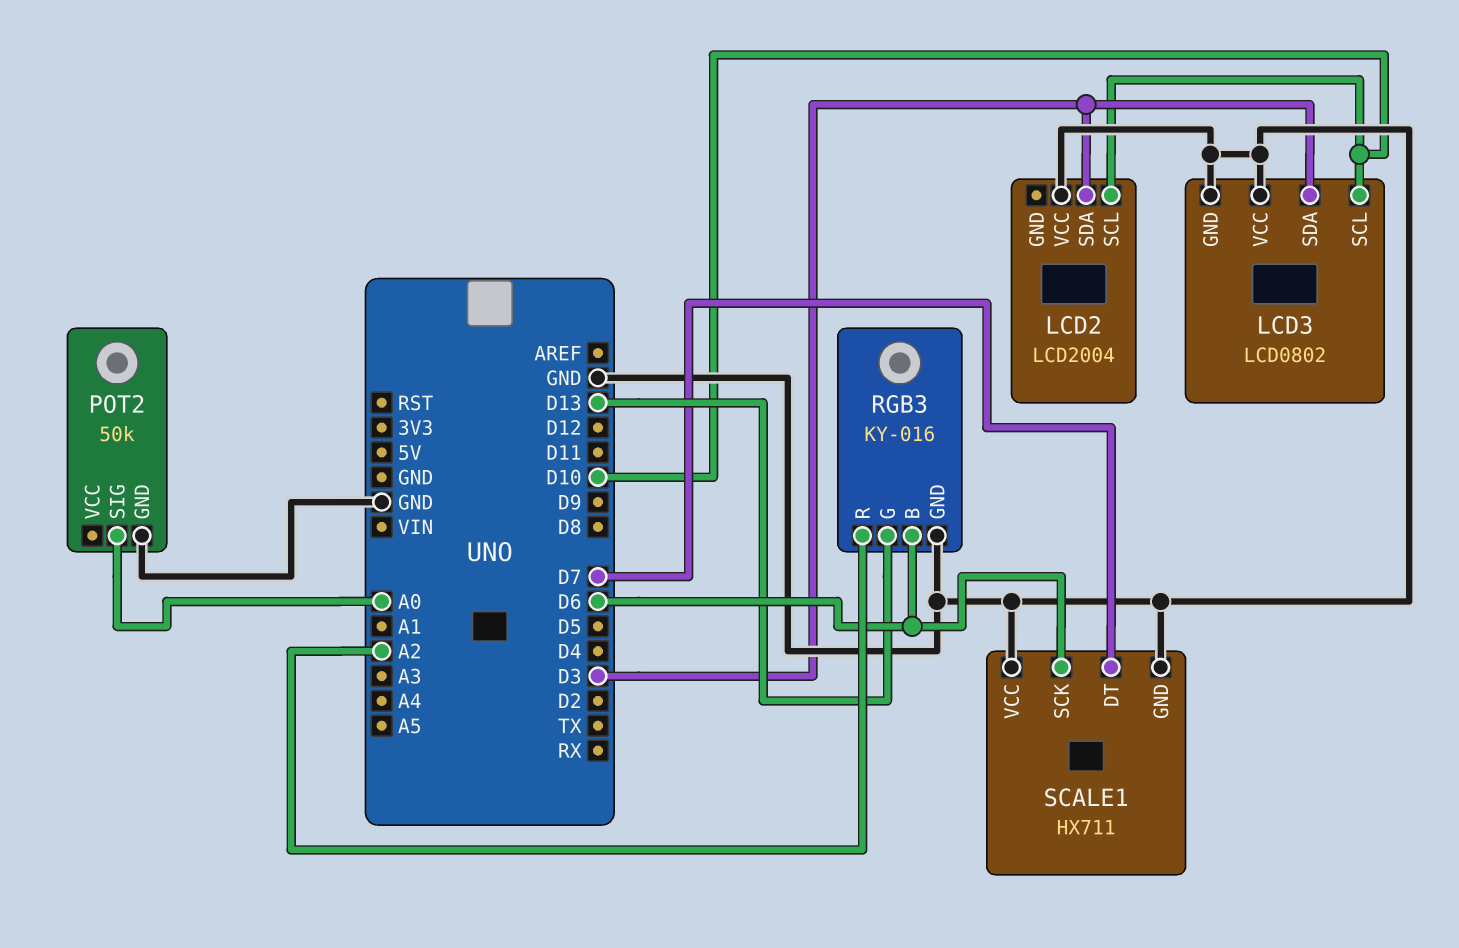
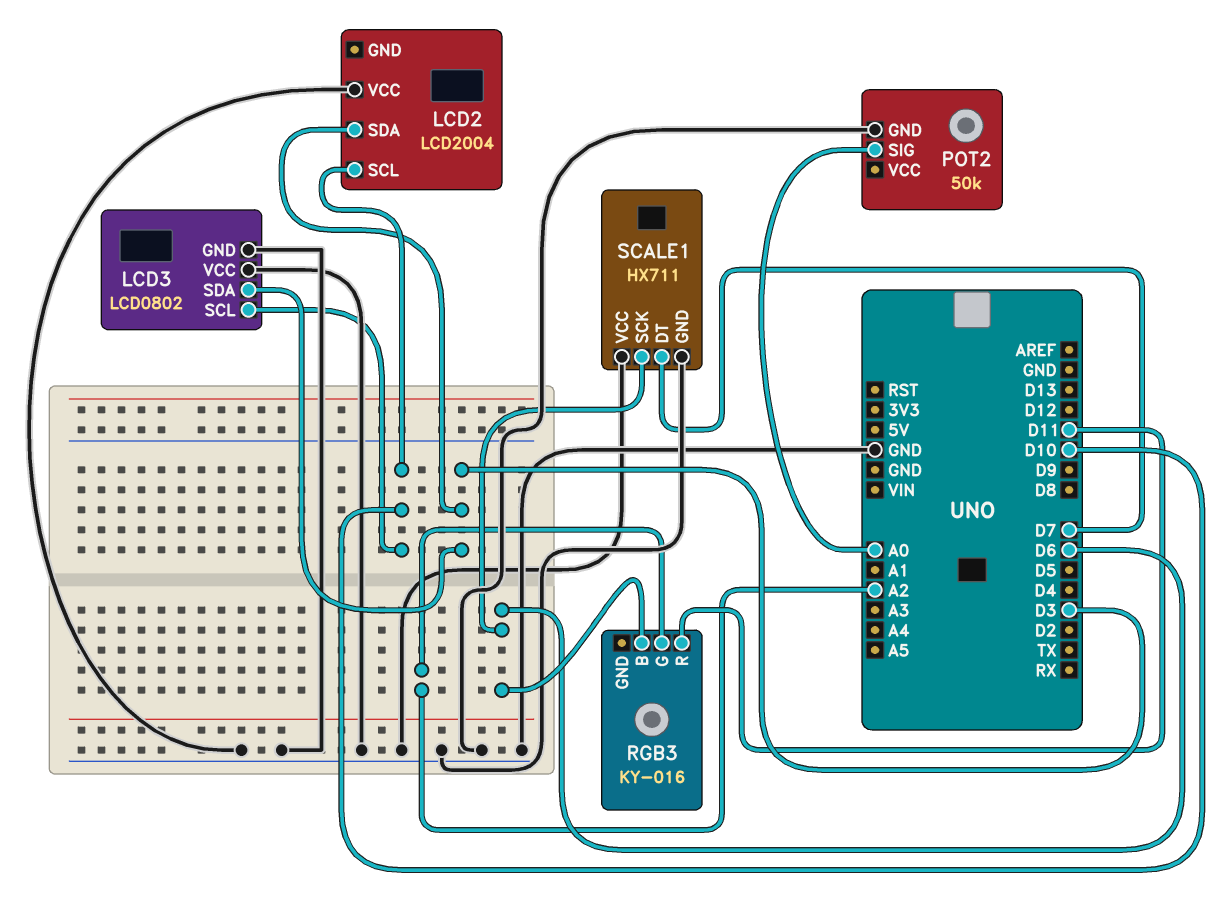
RGB3 pin G: D13 -> A2
RGB3 pin GND: GND -> none
RGB3 pin R: A2 -> D11

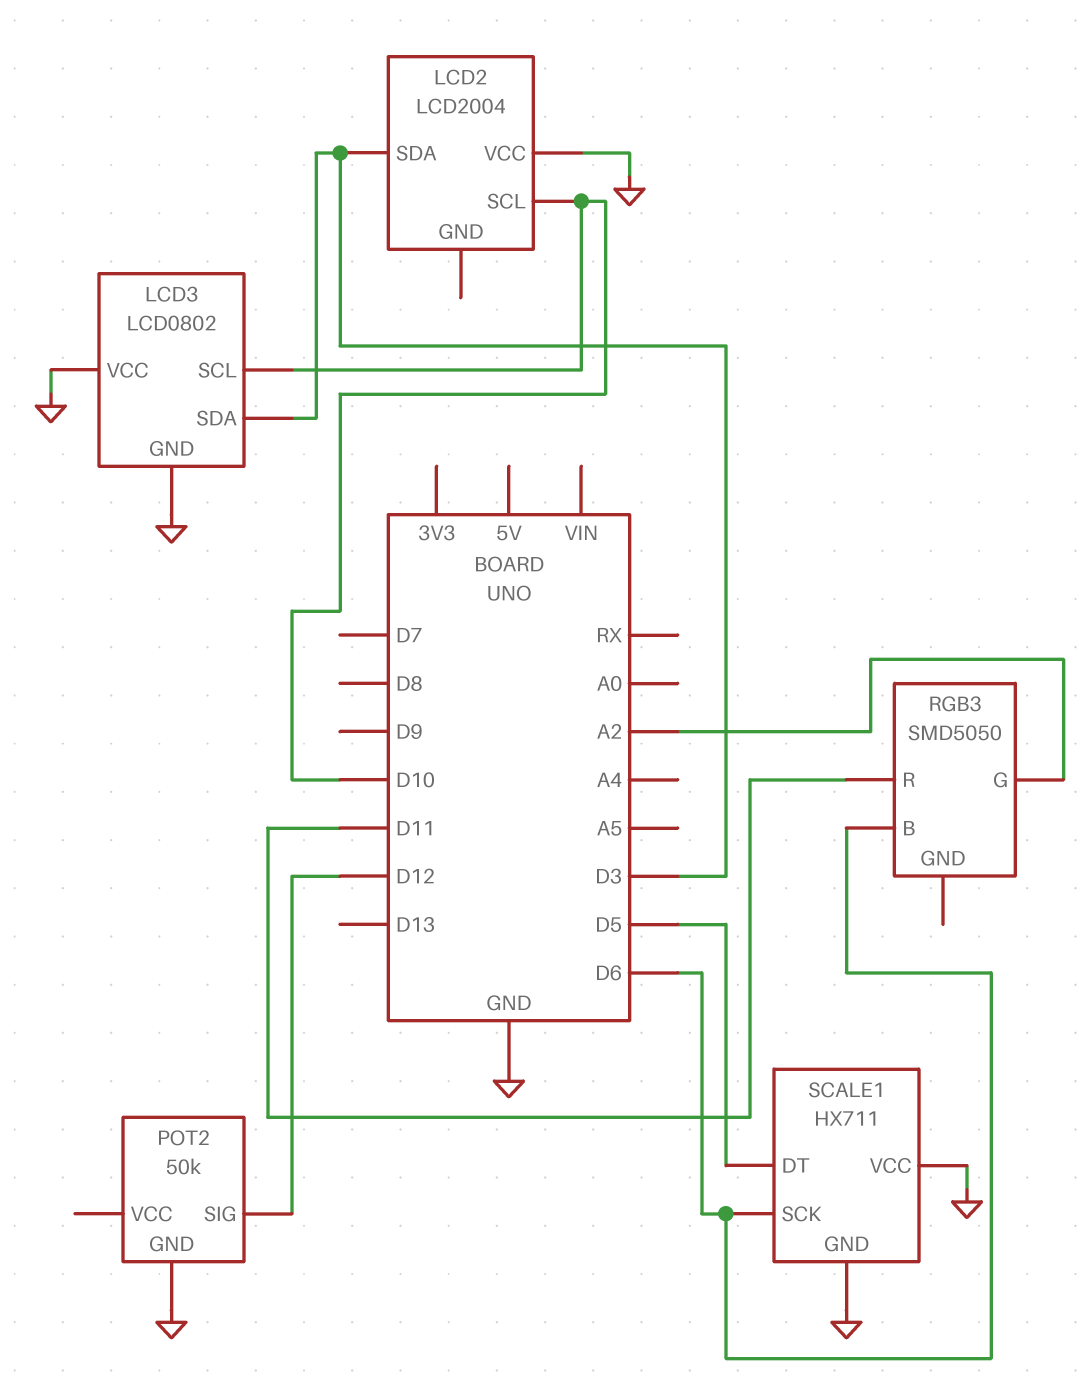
POT2 pin SIG: A0 -> D12
RGB3: KY-016 -> SMD5050
SCALE1 pin DT: D7 -> D5

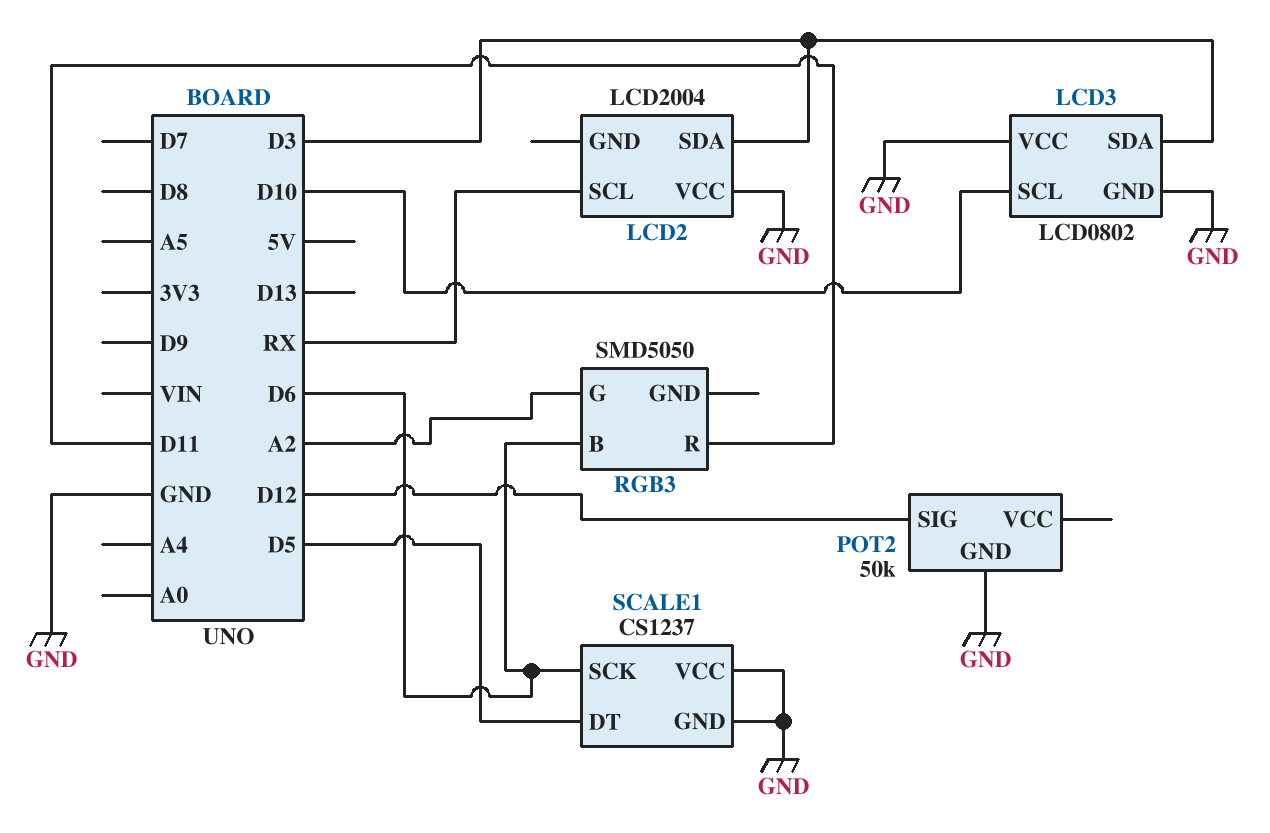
LCD2 pin SCL: D10 -> RX
SCALE1: HX711 -> CS1237

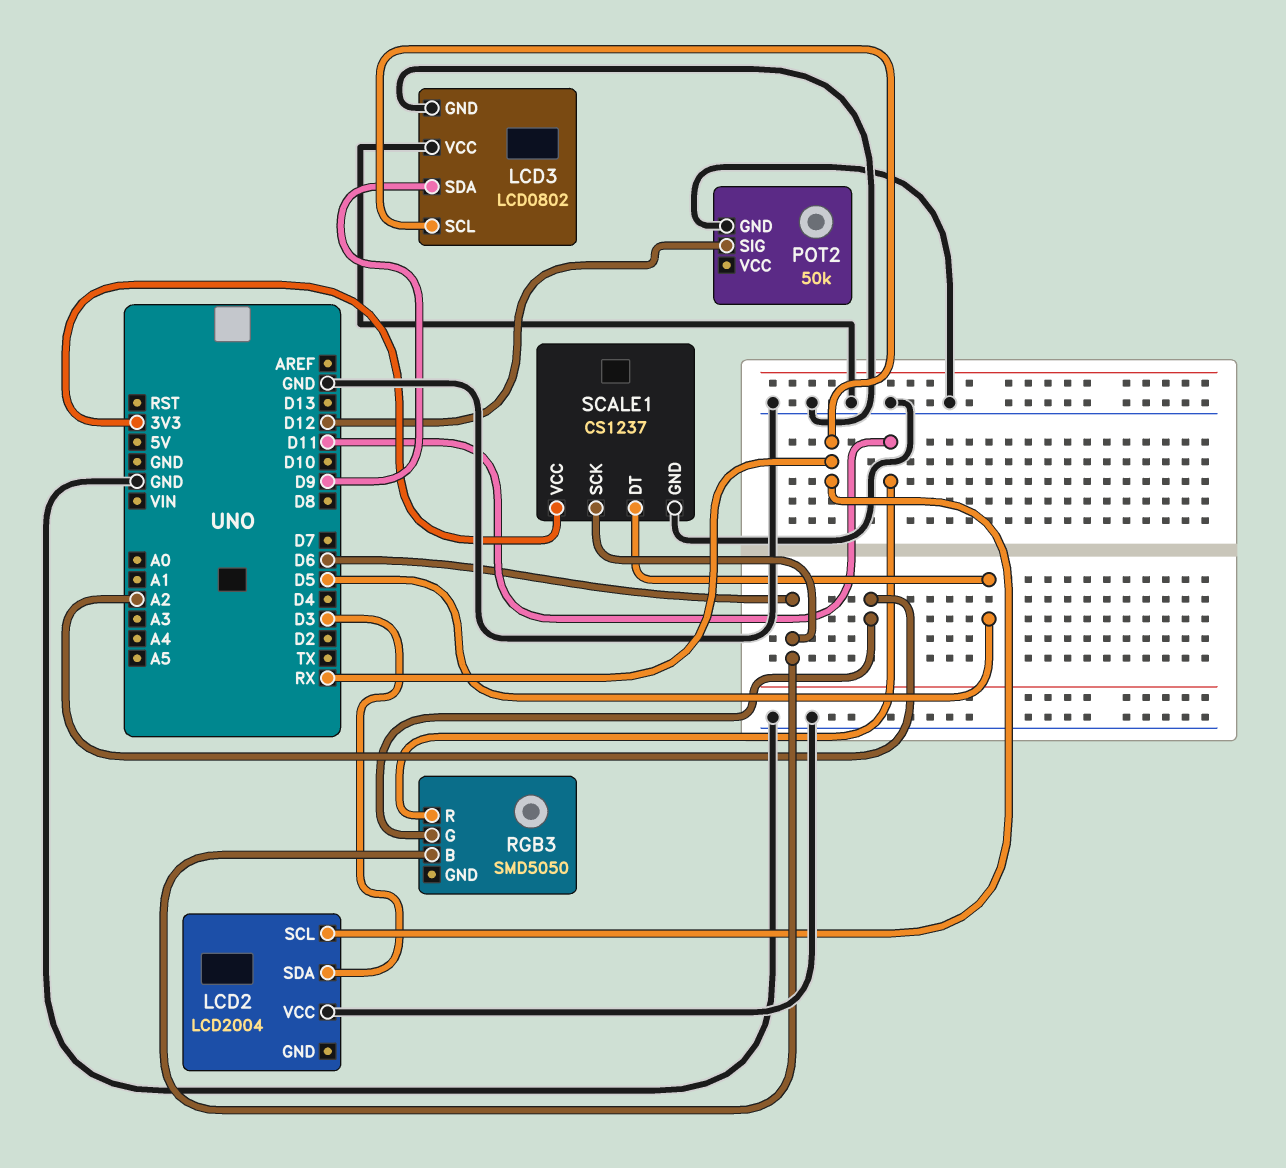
LCD3 pin SCL: D10 -> RX
LCD3 pin SDA: D3 -> D9
SCALE1 pin VCC: GND -> 3V3

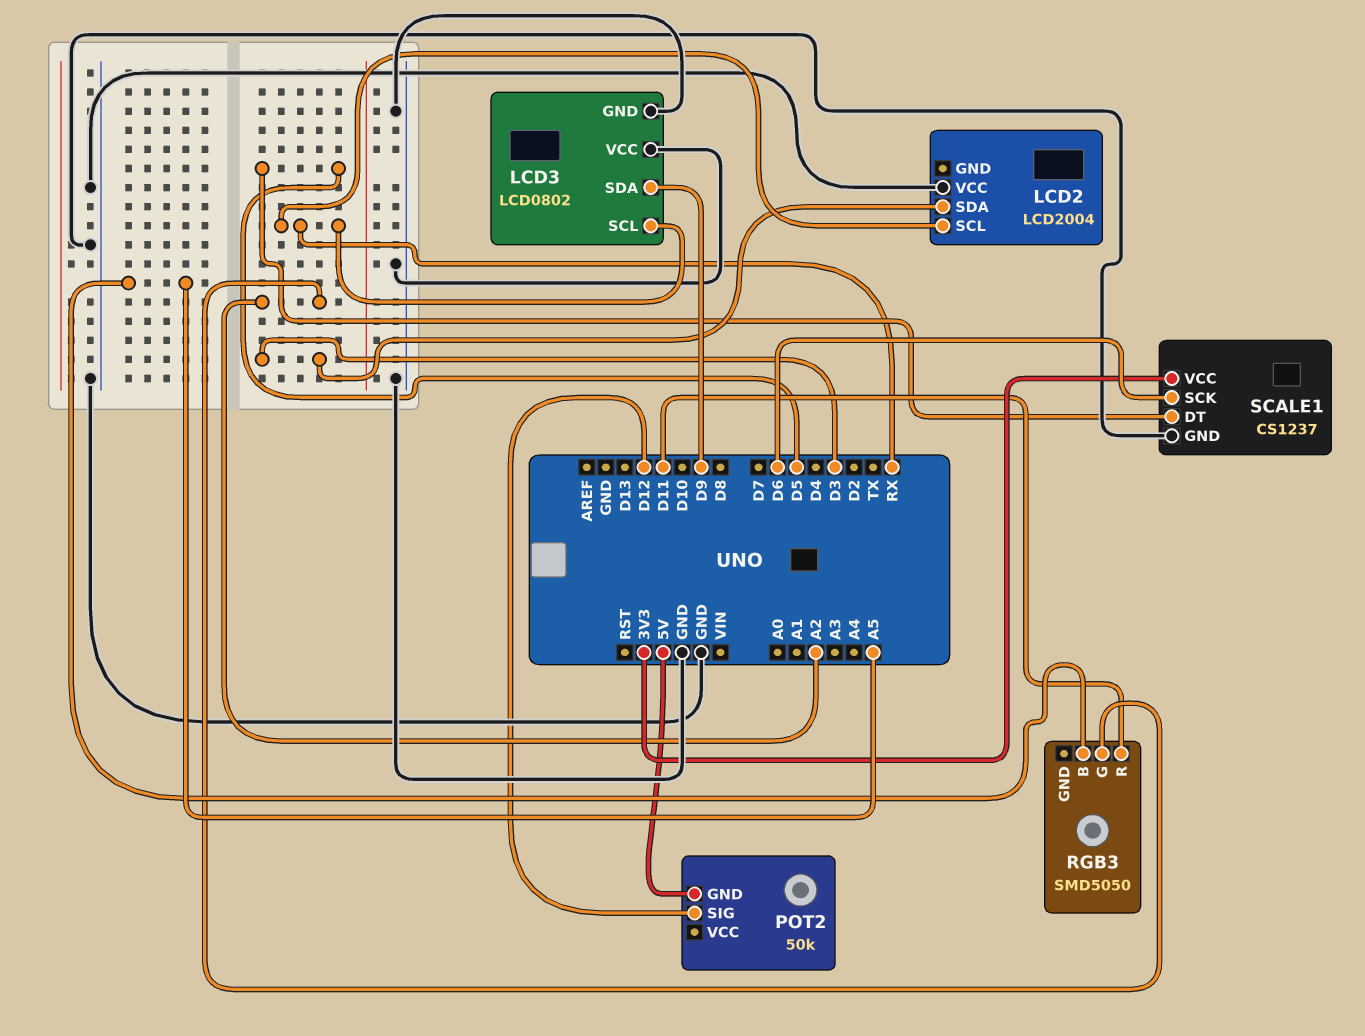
POT2 pin GND: GND -> 5V
RGB3 pin B: D6 -> A5

